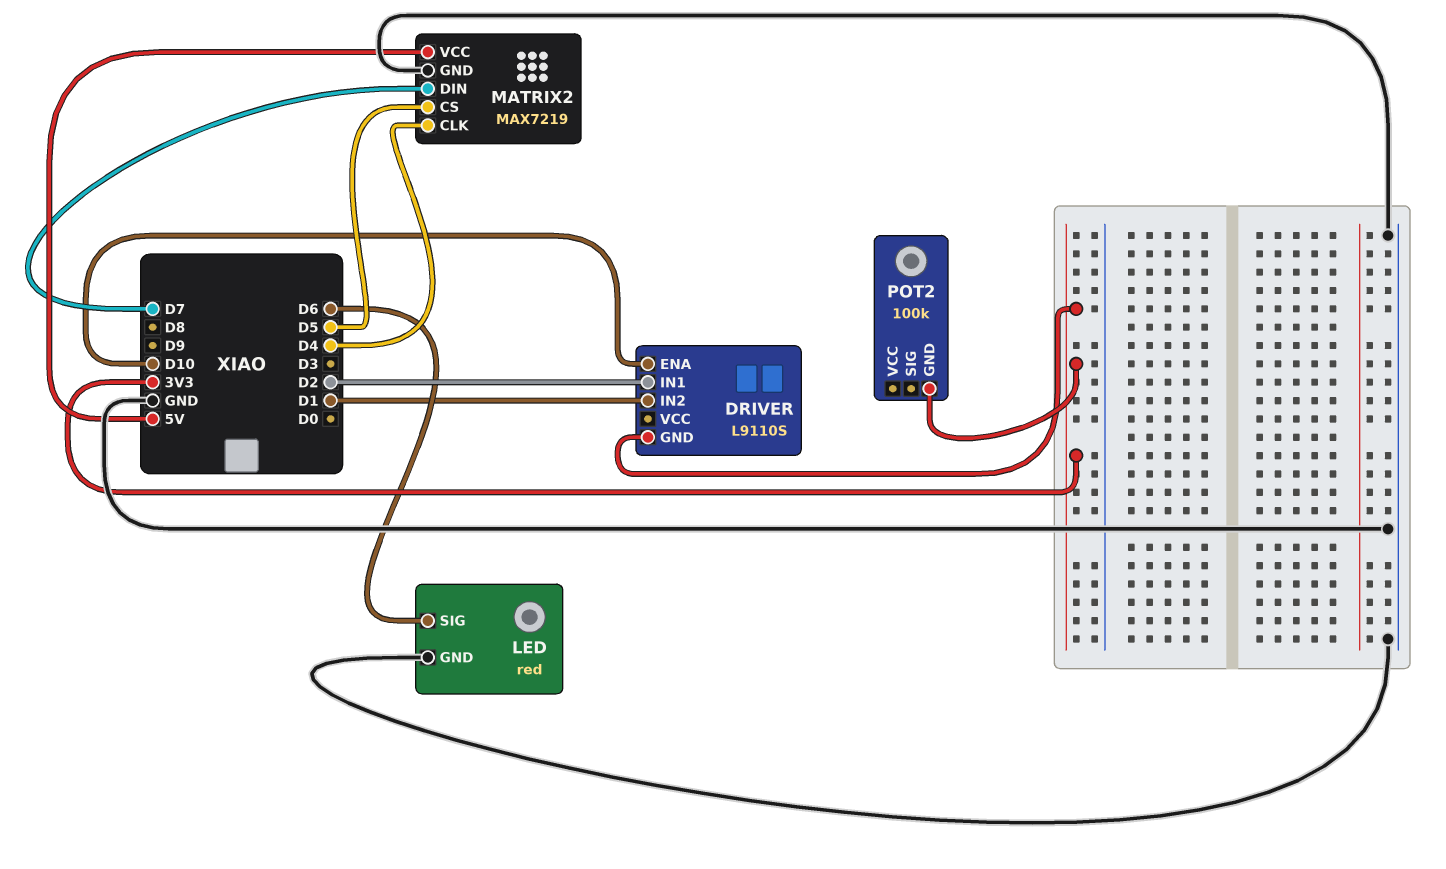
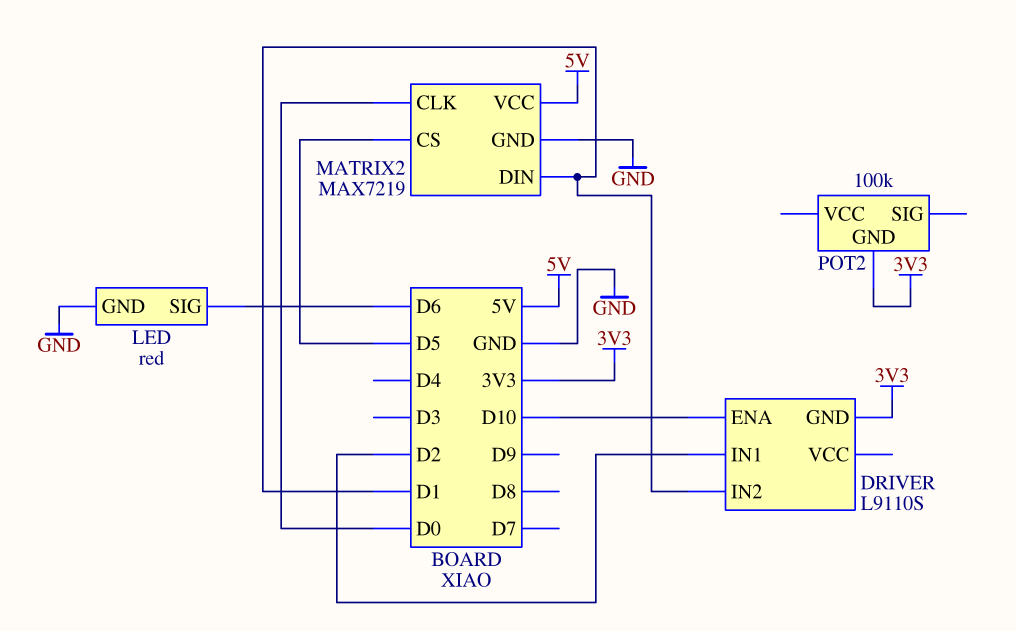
MATRIX2 pin CLK: D4 -> D0
MATRIX2 pin DIN: D7 -> D1

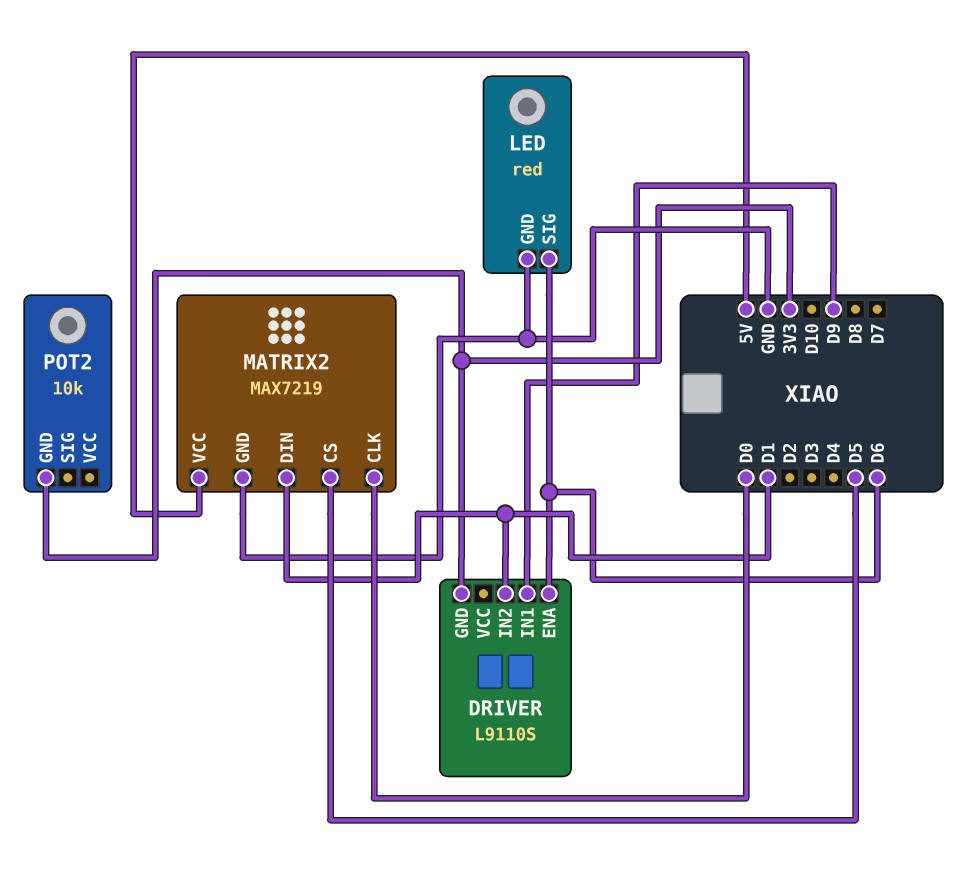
DRIVER pin ENA: D10 -> D6
DRIVER pin IN1: D2 -> D9
POT2: 100k -> 10k

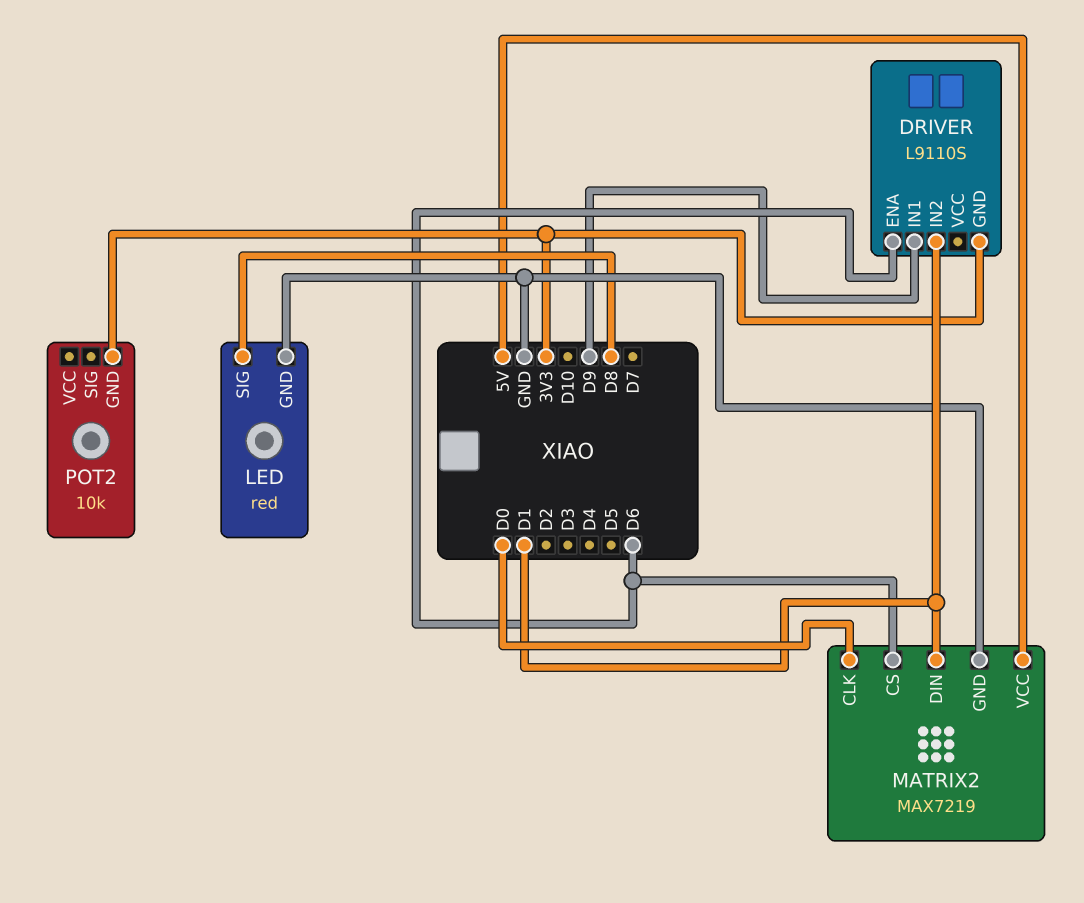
LED pin SIG: D6 -> D8
MATRIX2 pin CS: D5 -> D6

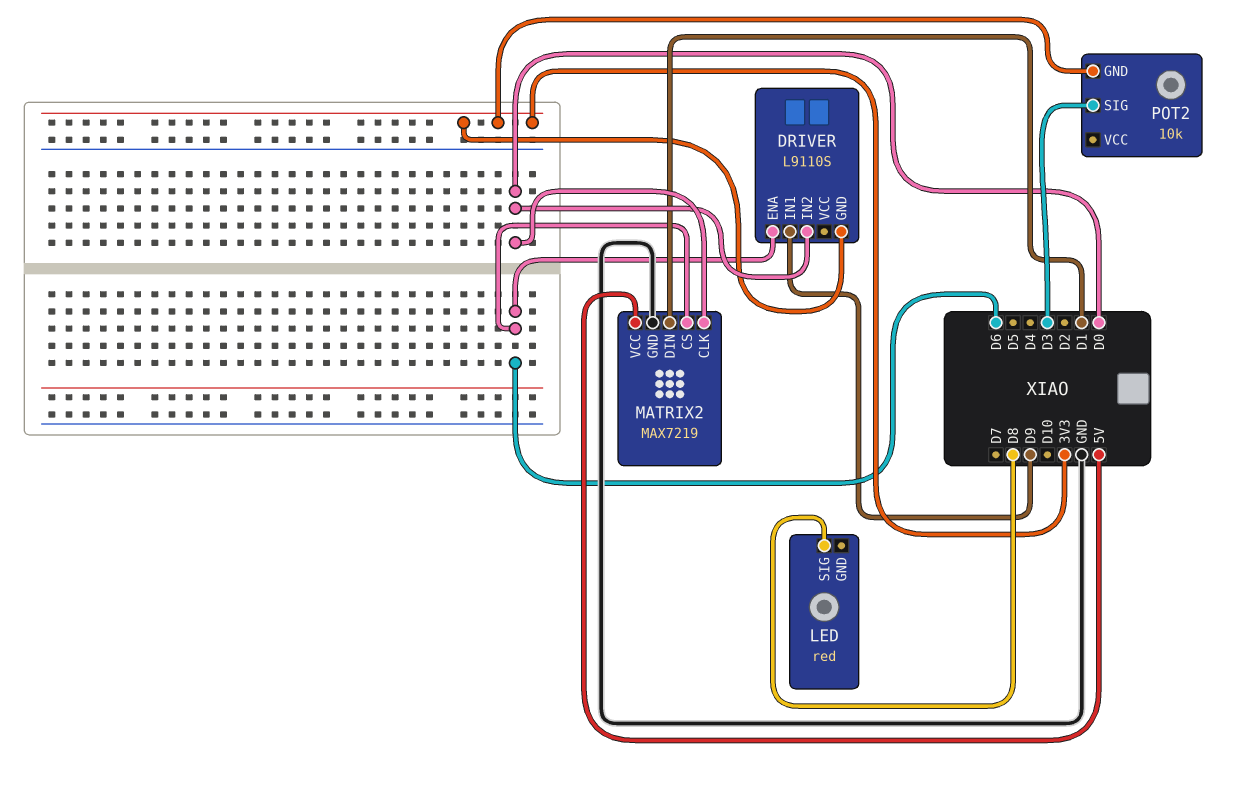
DRIVER pin IN2: D1 -> D0
LED pin GND: GND -> none
POT2 pin SIG: none -> D3

